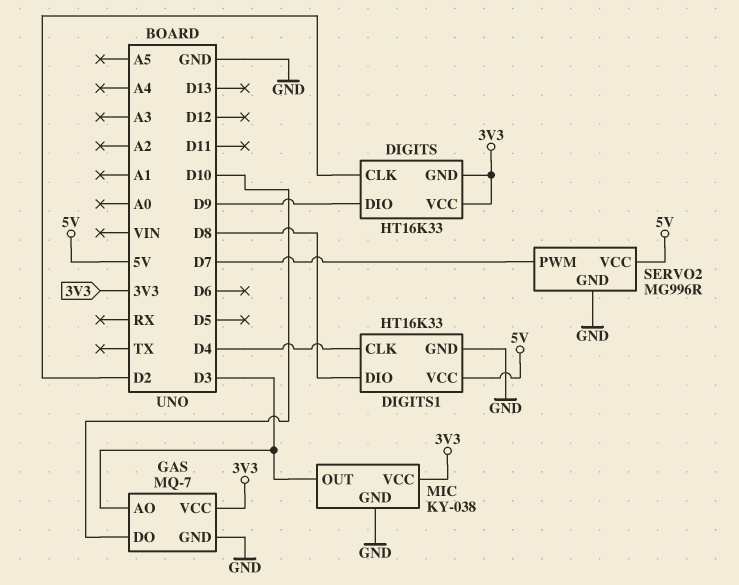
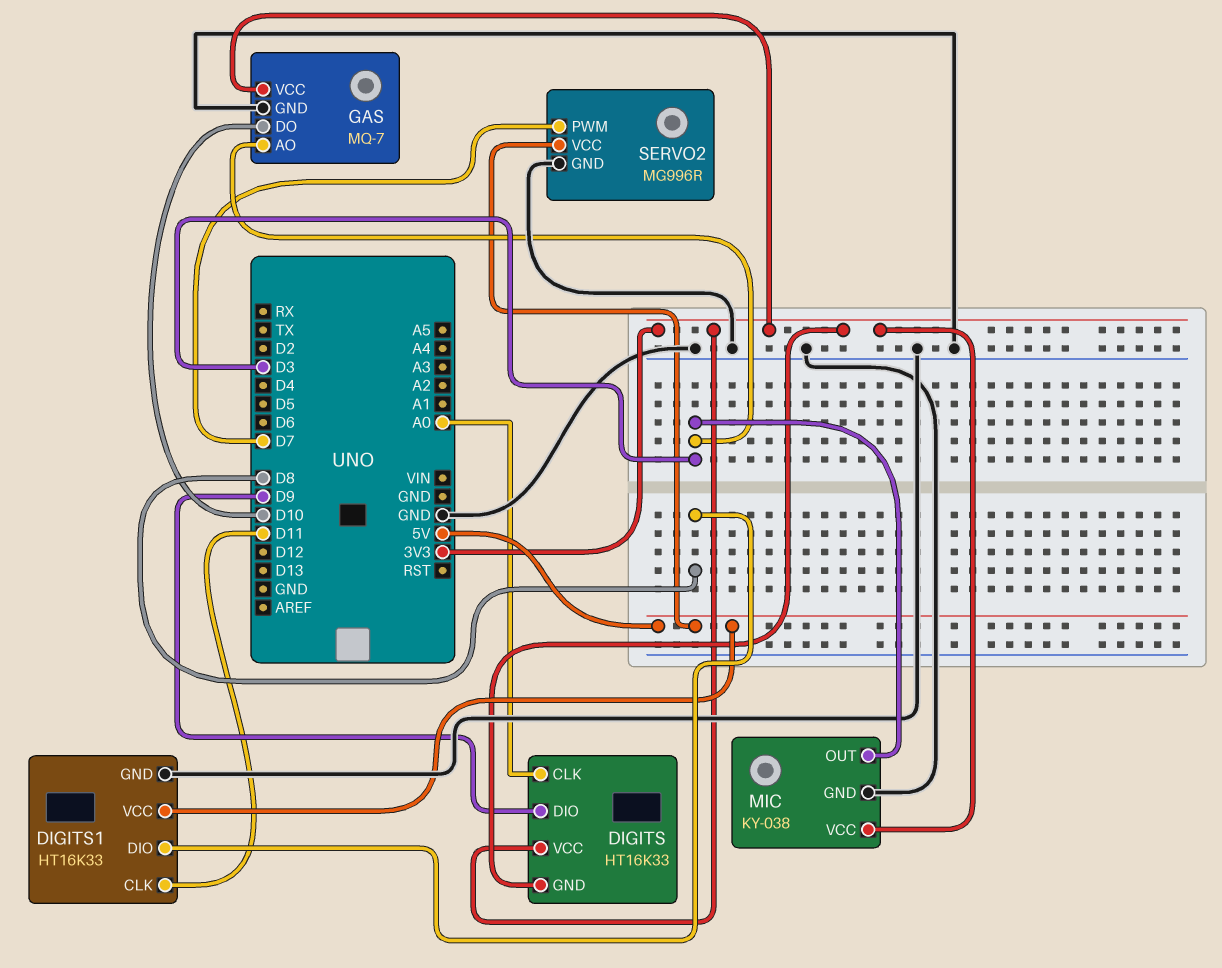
DIGITS pin CLK: D2 -> A0
DIGITS1 pin CLK: D4 -> D11

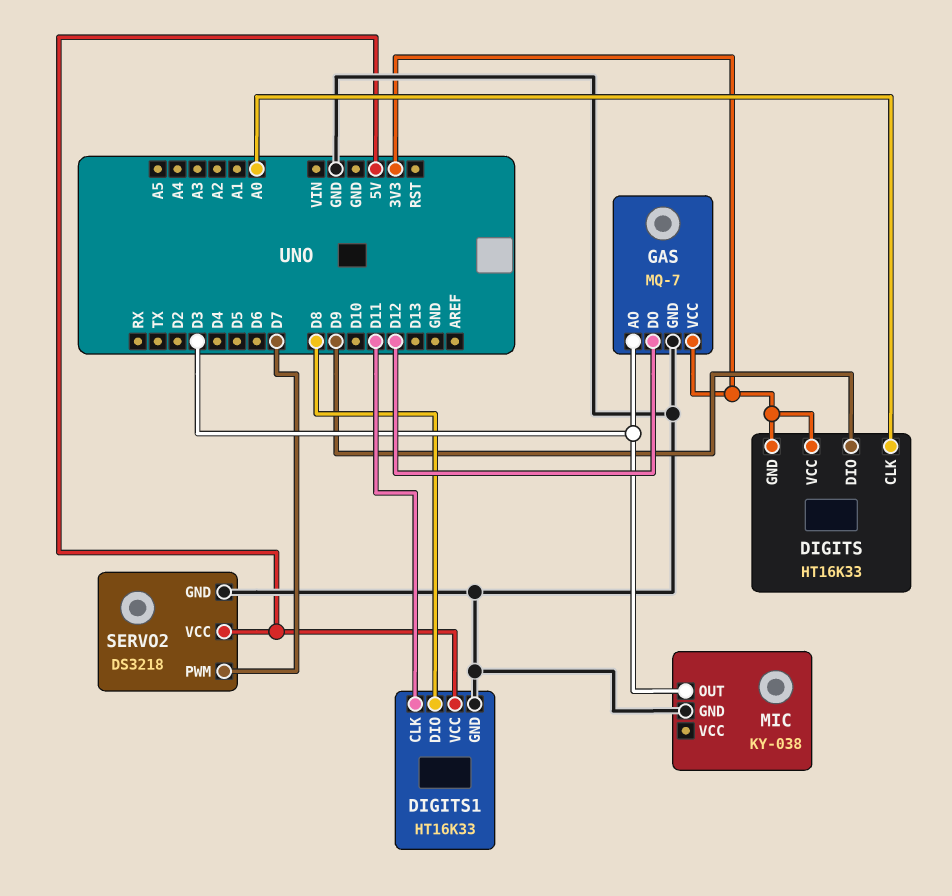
GAS pin DO: D10 -> D12
MIC pin VCC: 3V3 -> none
SERVO2: MG996R -> DS3218

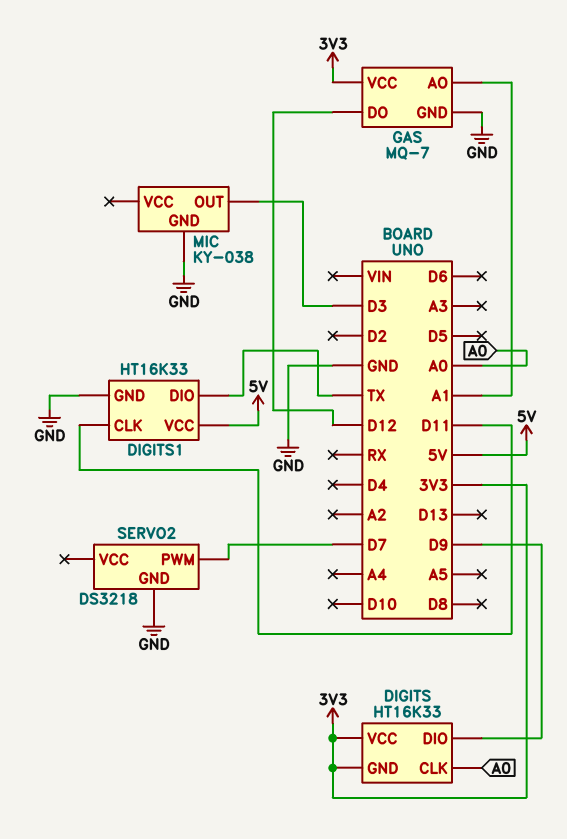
DIGITS1 pin DIO: D8 -> TX
GAS pin AO: D3 -> A1
SERVO2 pin VCC: 5V -> none

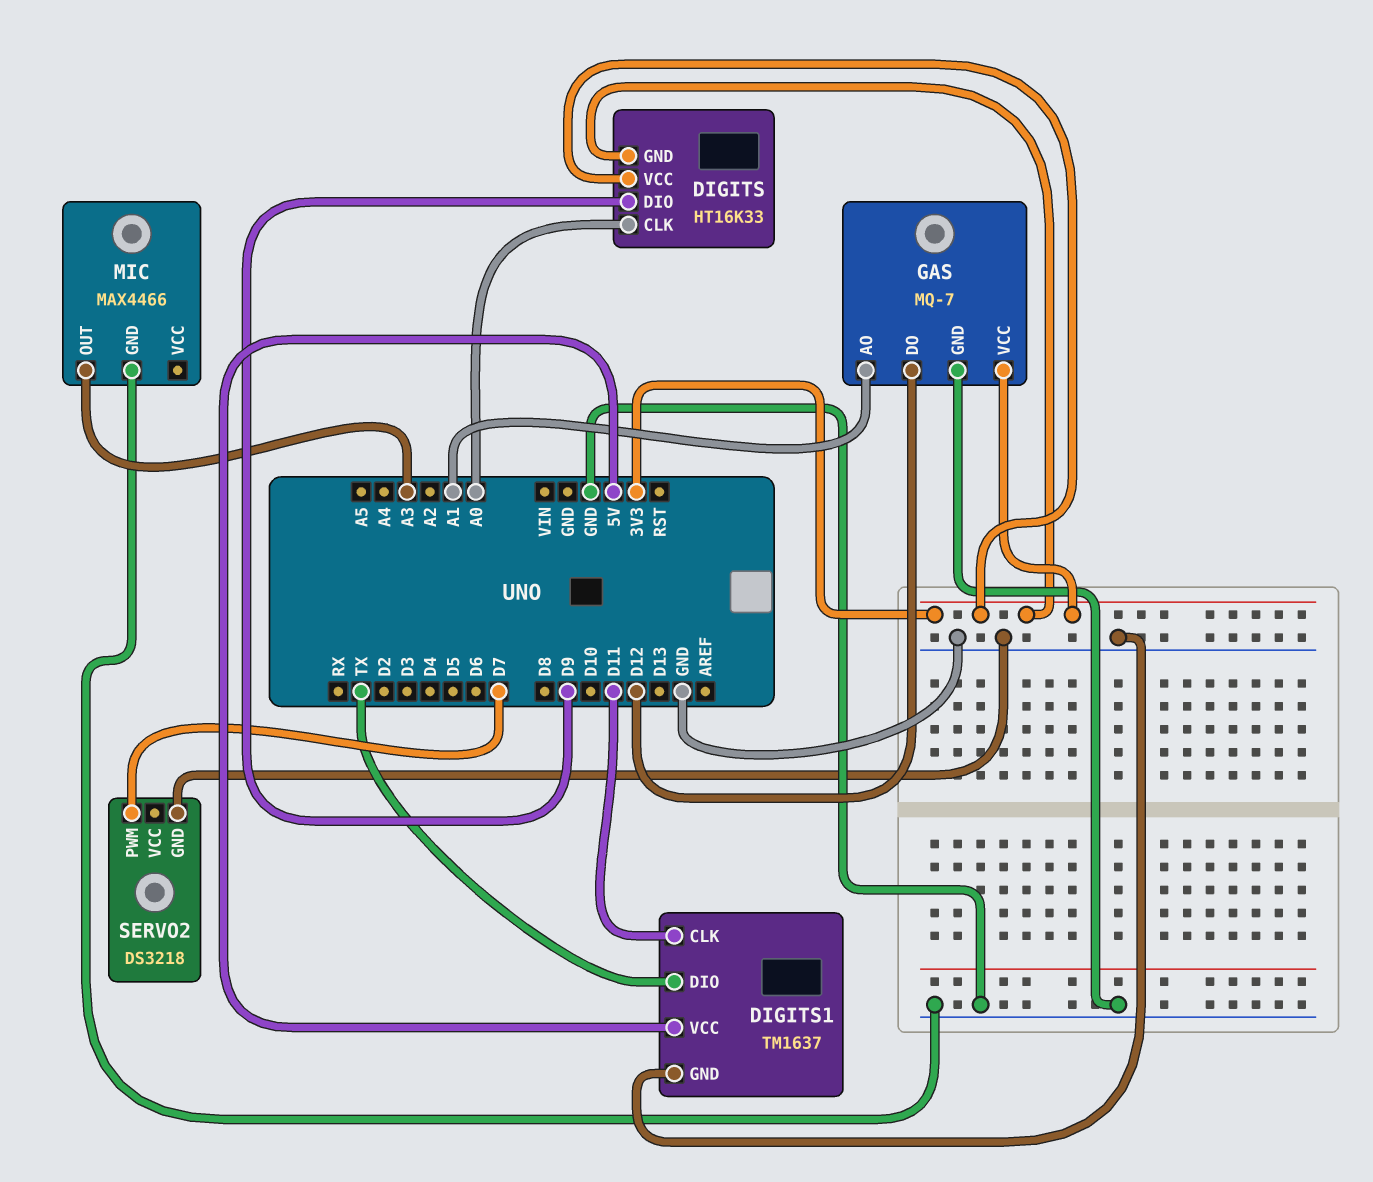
DIGITS1: HT16K33 -> TM1637
MIC: KY-038 -> MAX4466
MIC pin OUT: D3 -> A3

